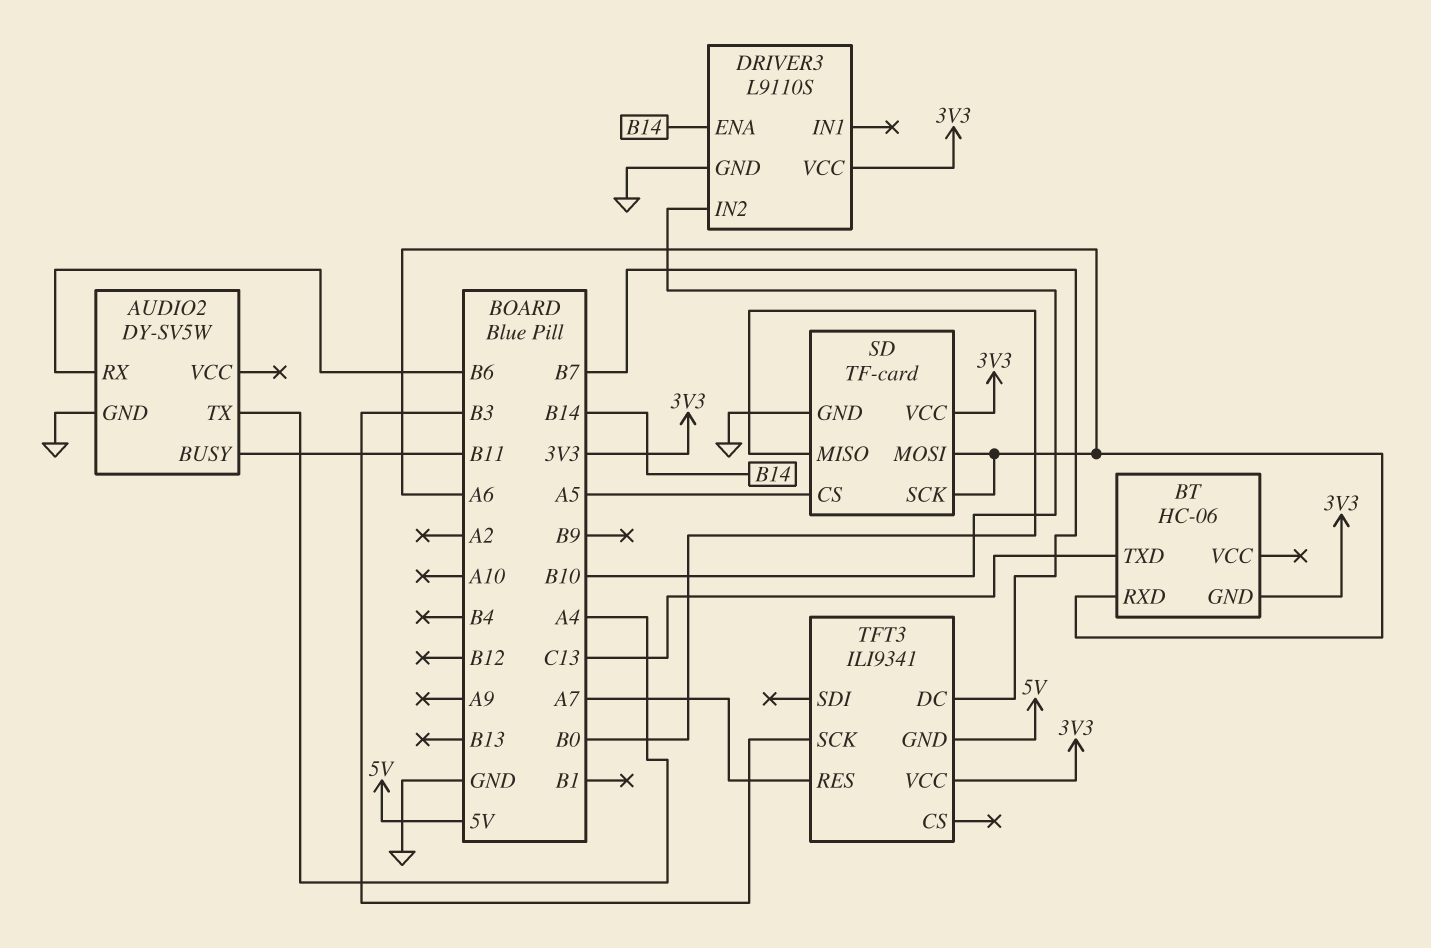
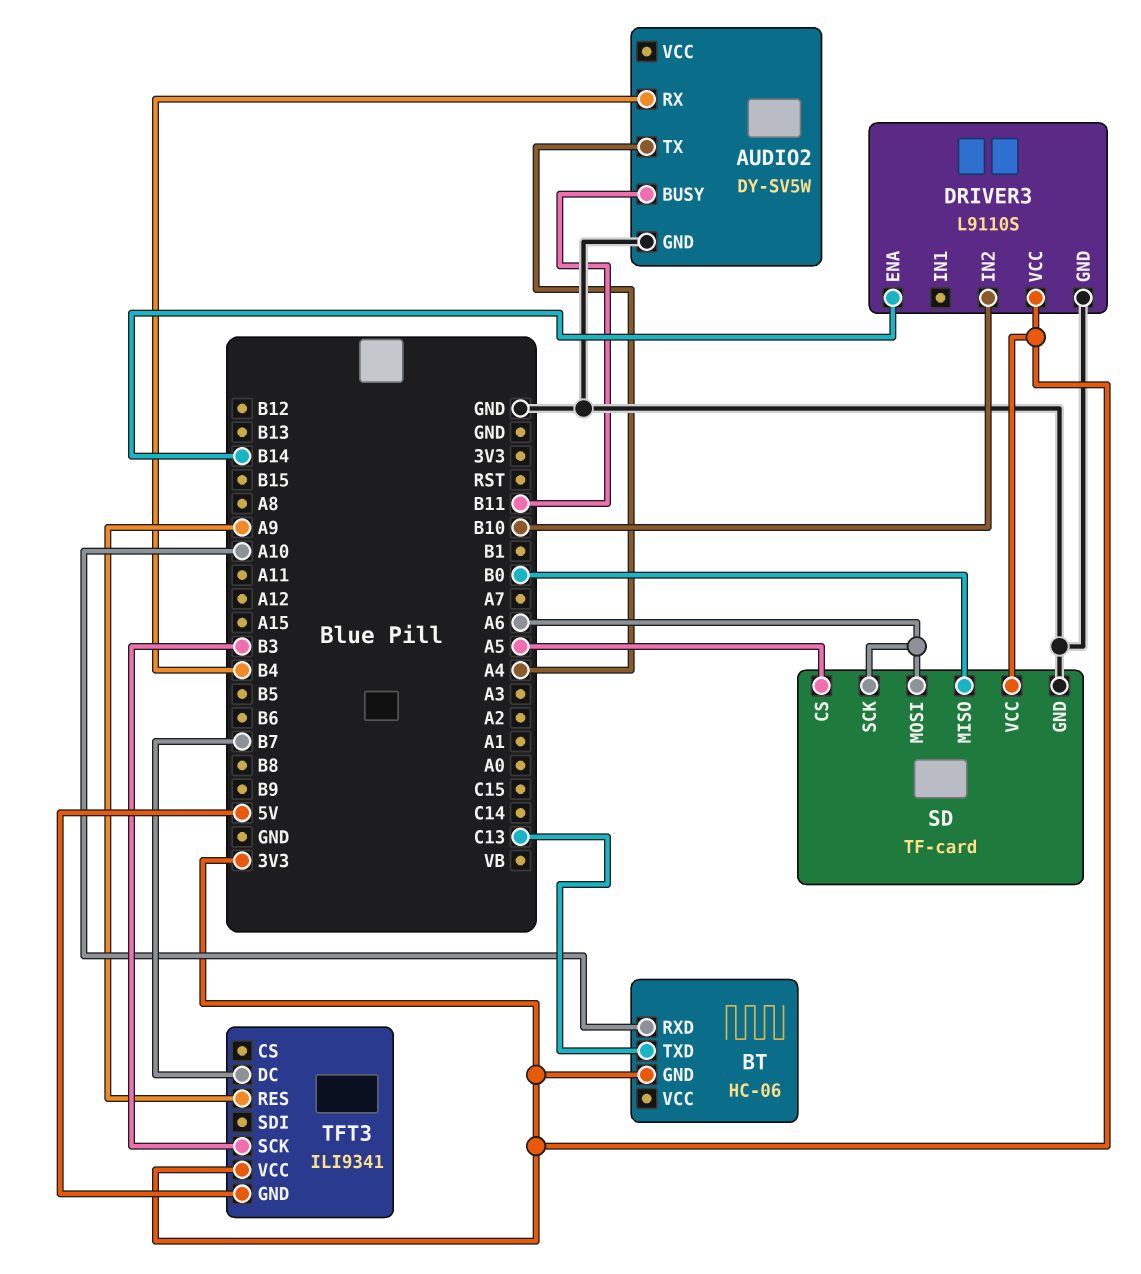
AUDIO2 pin RX: B6 -> B4
BT pin RXD: A6 -> A10
TFT3 pin RES: A7 -> A9

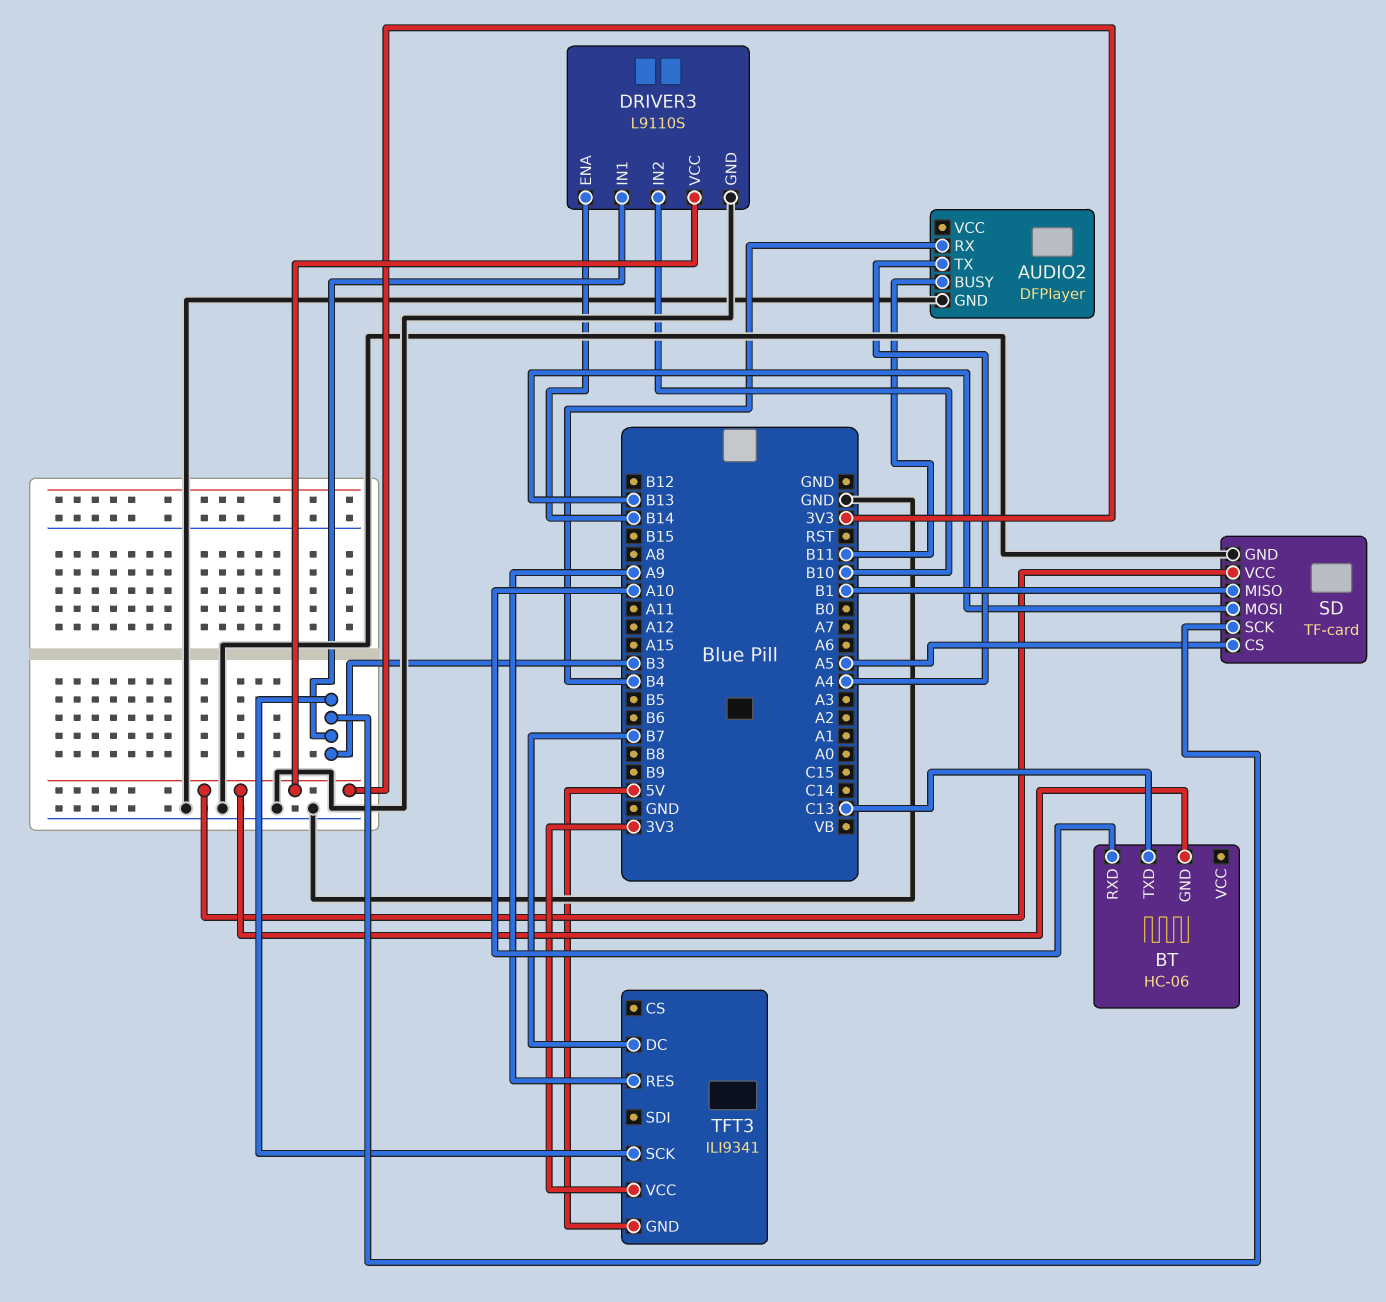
AUDIO2: DY-SV5W -> DFPlayer
DRIVER3 pin IN1: none -> B3
SD pin MISO: B0 -> B1
SD pin MOSI: A6 -> B13
SD pin SCK: A6 -> B3

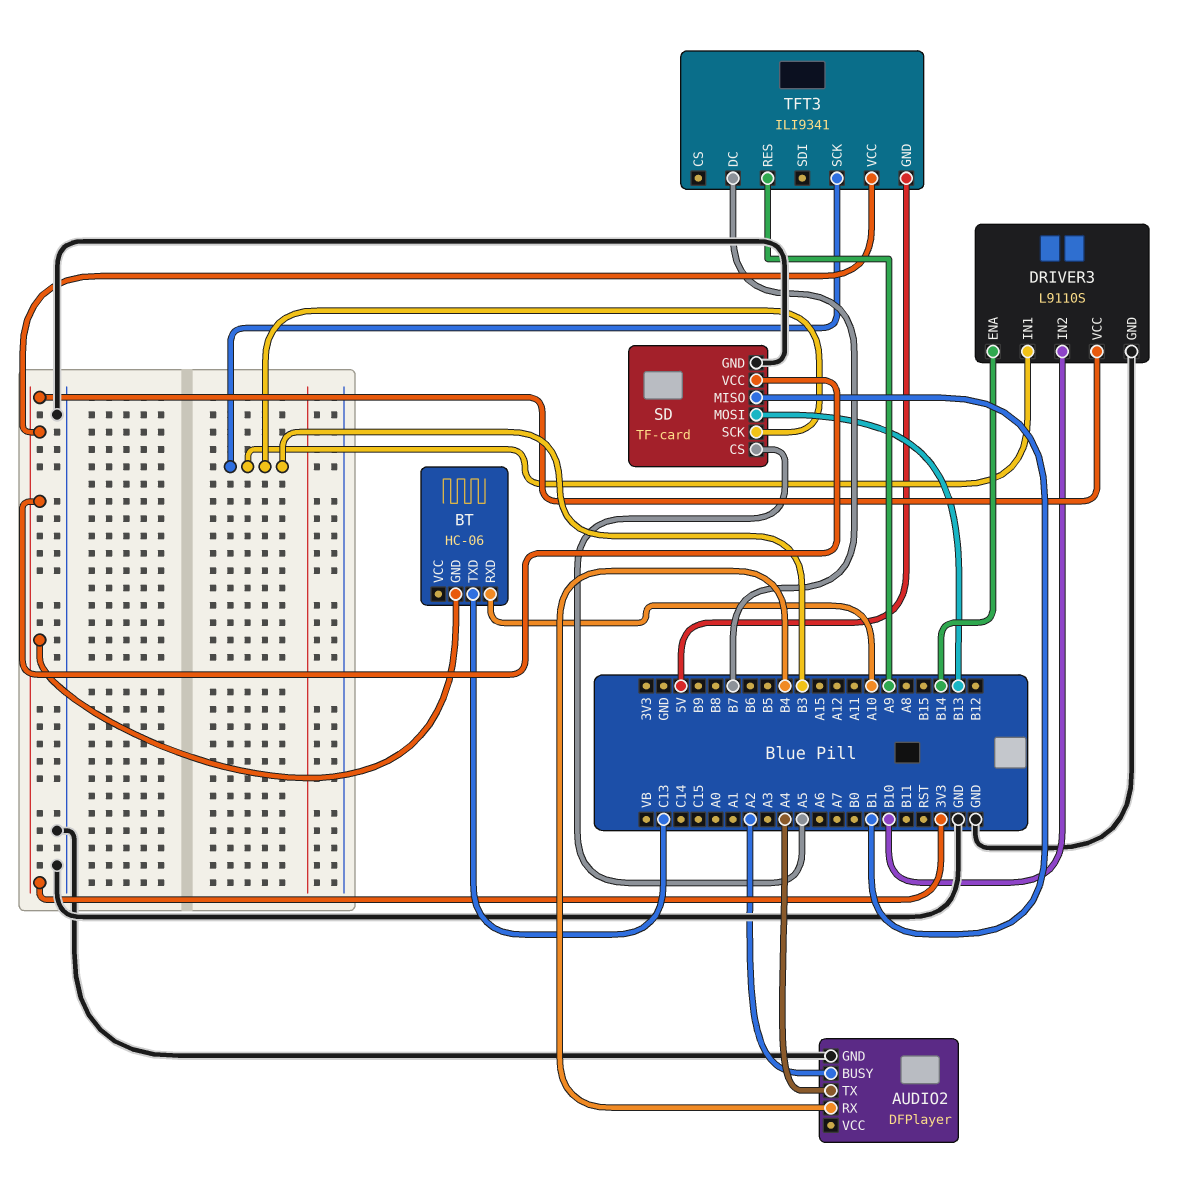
AUDIO2 pin BUSY: B11 -> A2

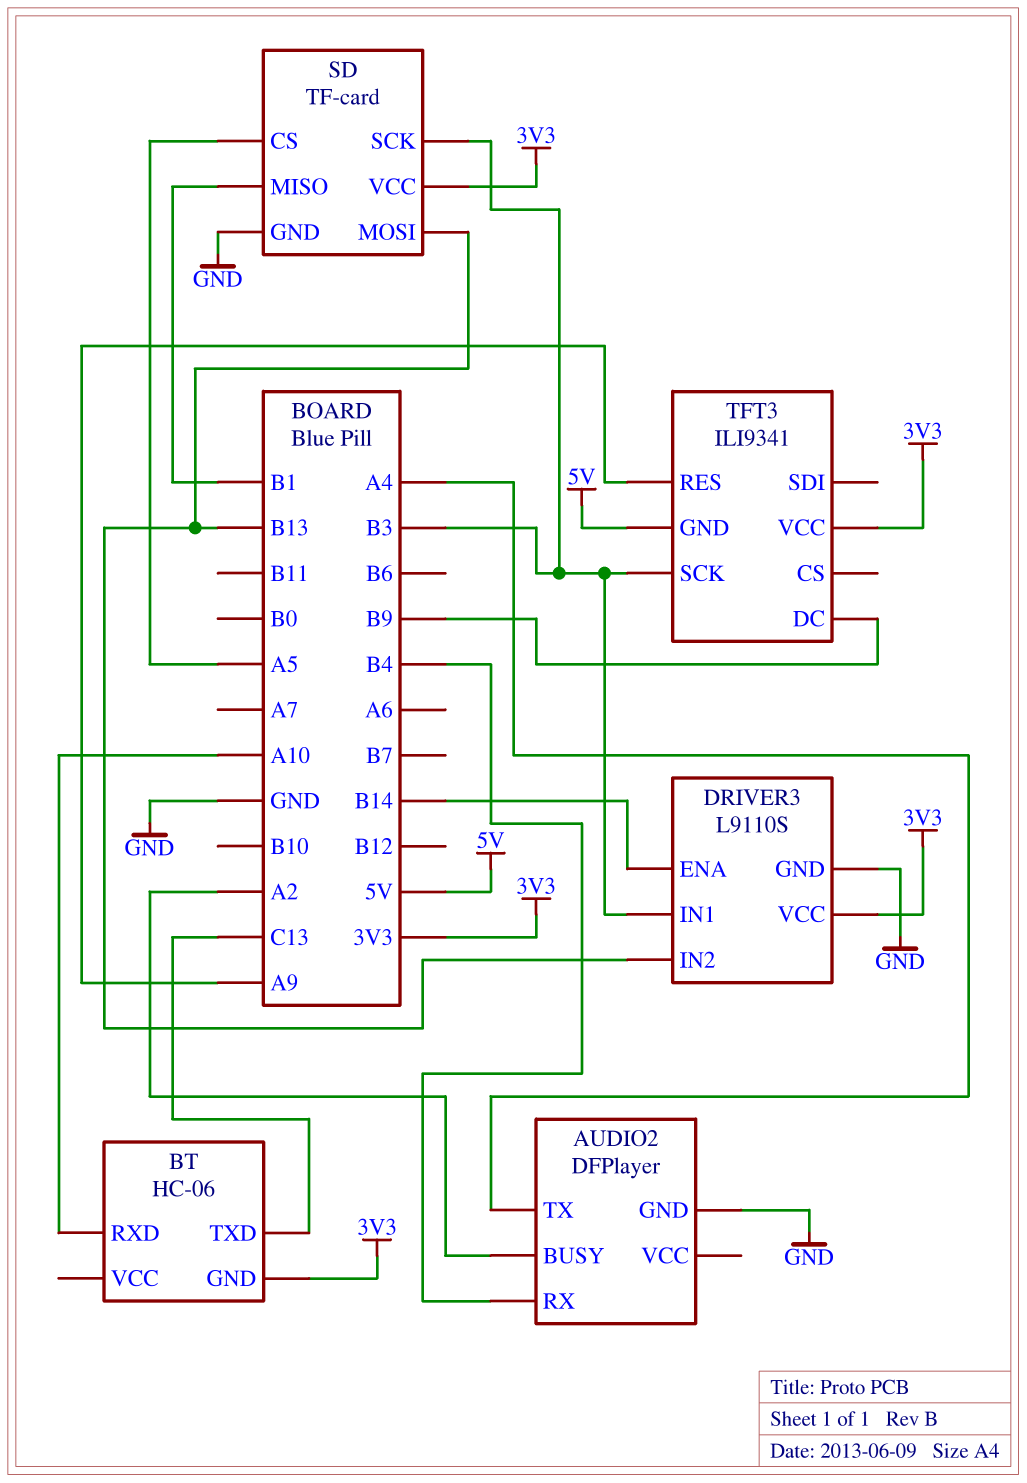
DRIVER3 pin IN2: B10 -> B13
TFT3 pin DC: B7 -> B9

